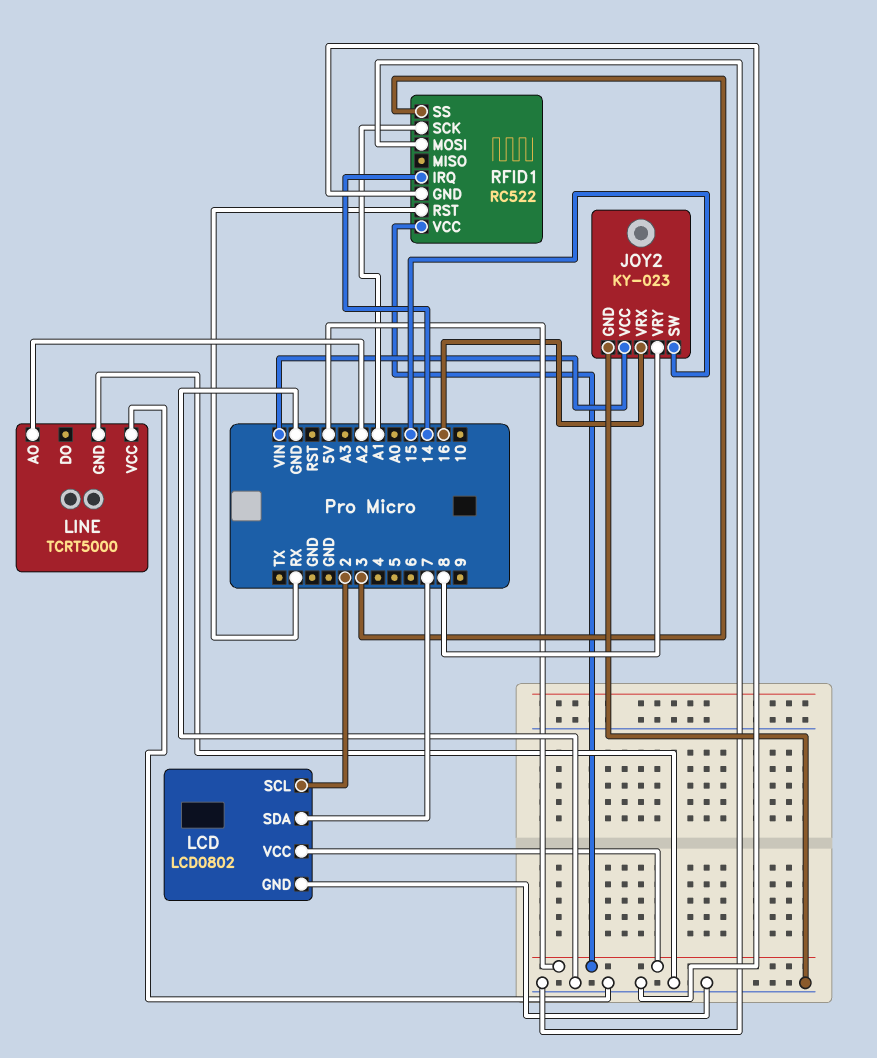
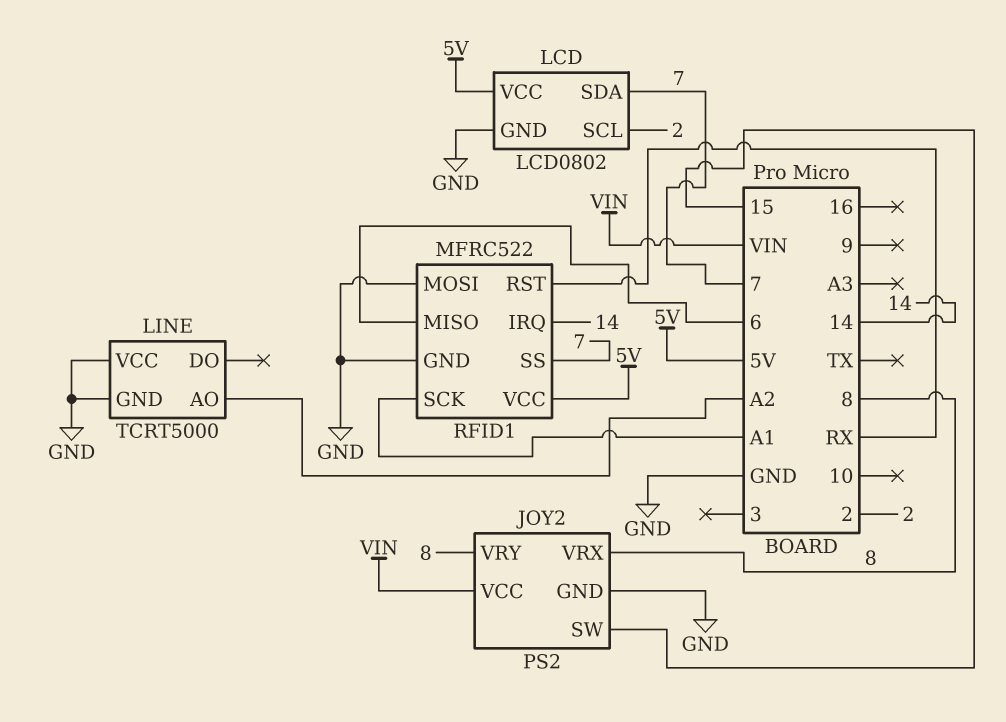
JOY2: KY-023 -> PS2
JOY2 pin VRX: 16 -> 8
RFID1: RC522 -> MFRC522
RFID1 pin MISO: none -> 6
RFID1 pin SS: 3 -> 7

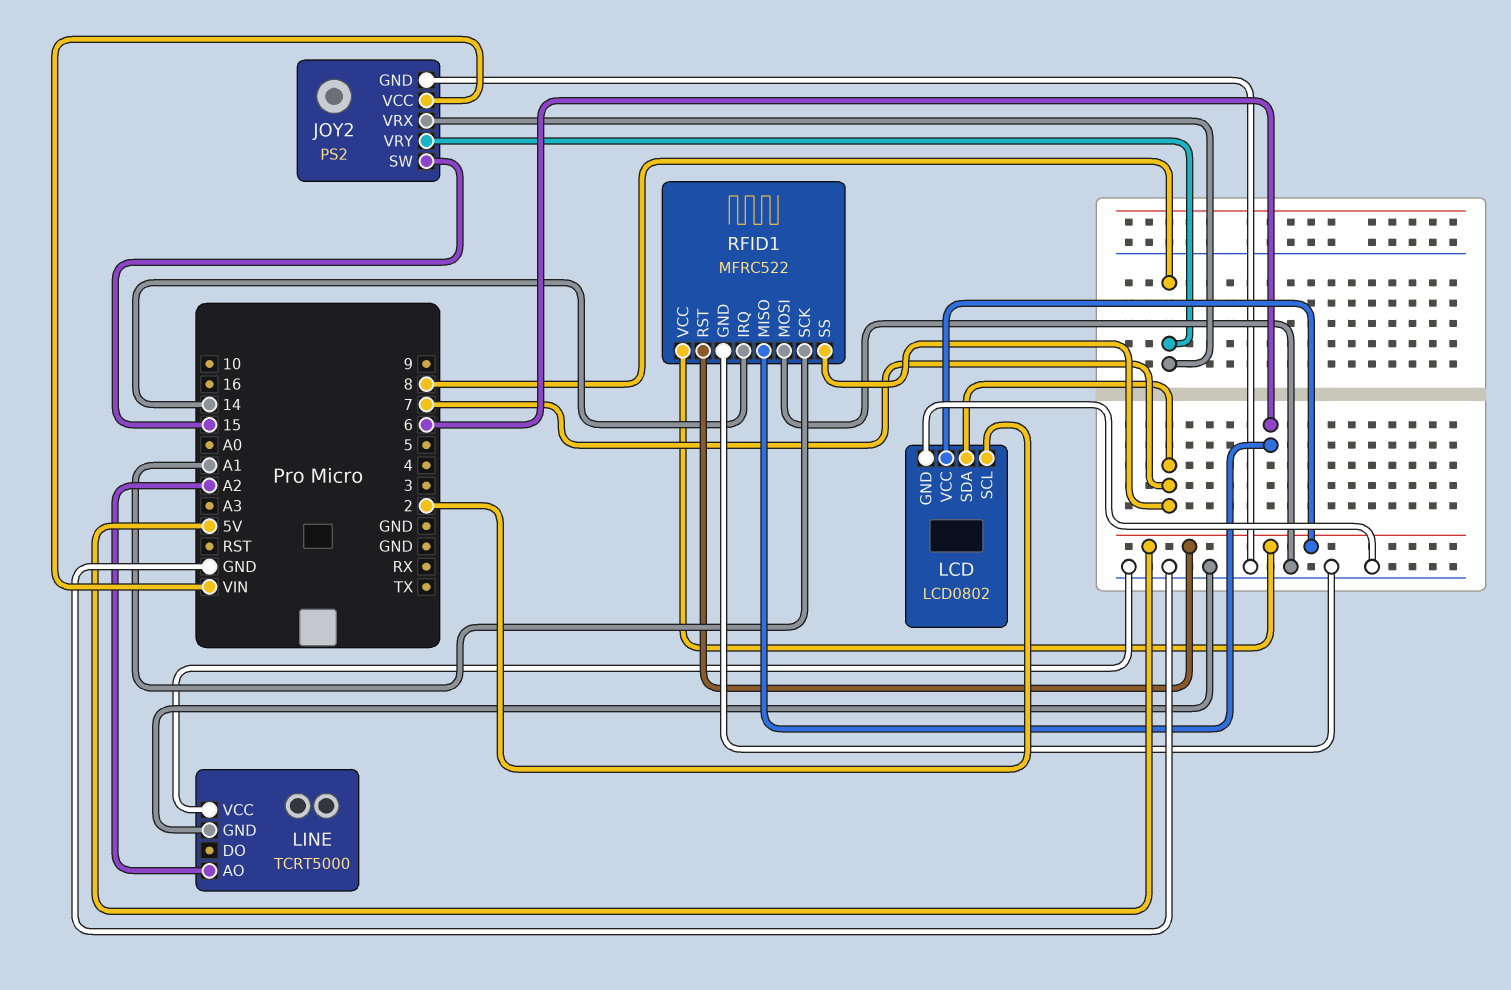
RFID1 pin RST: RX -> 5V

